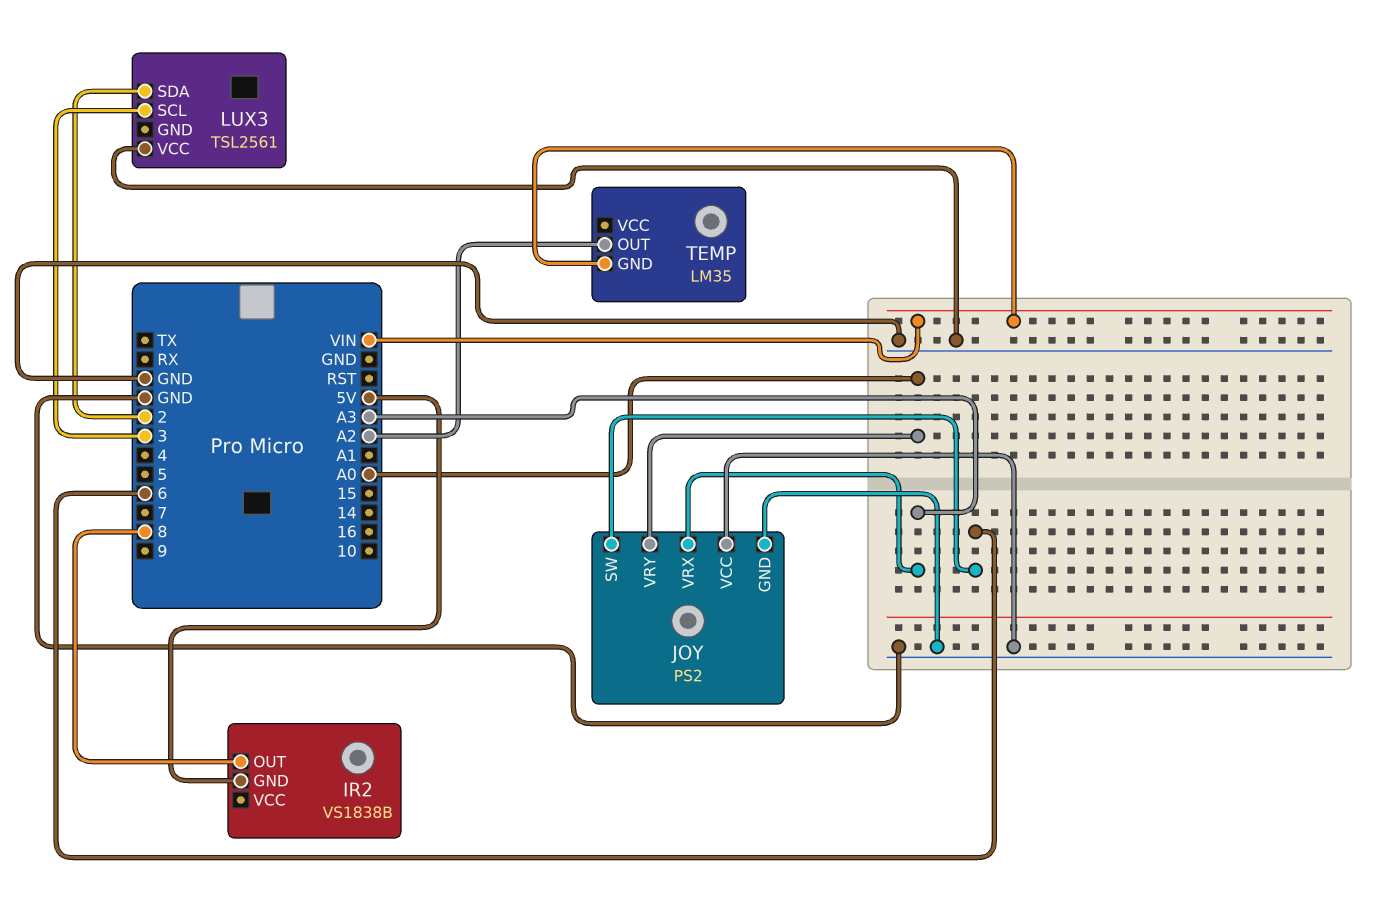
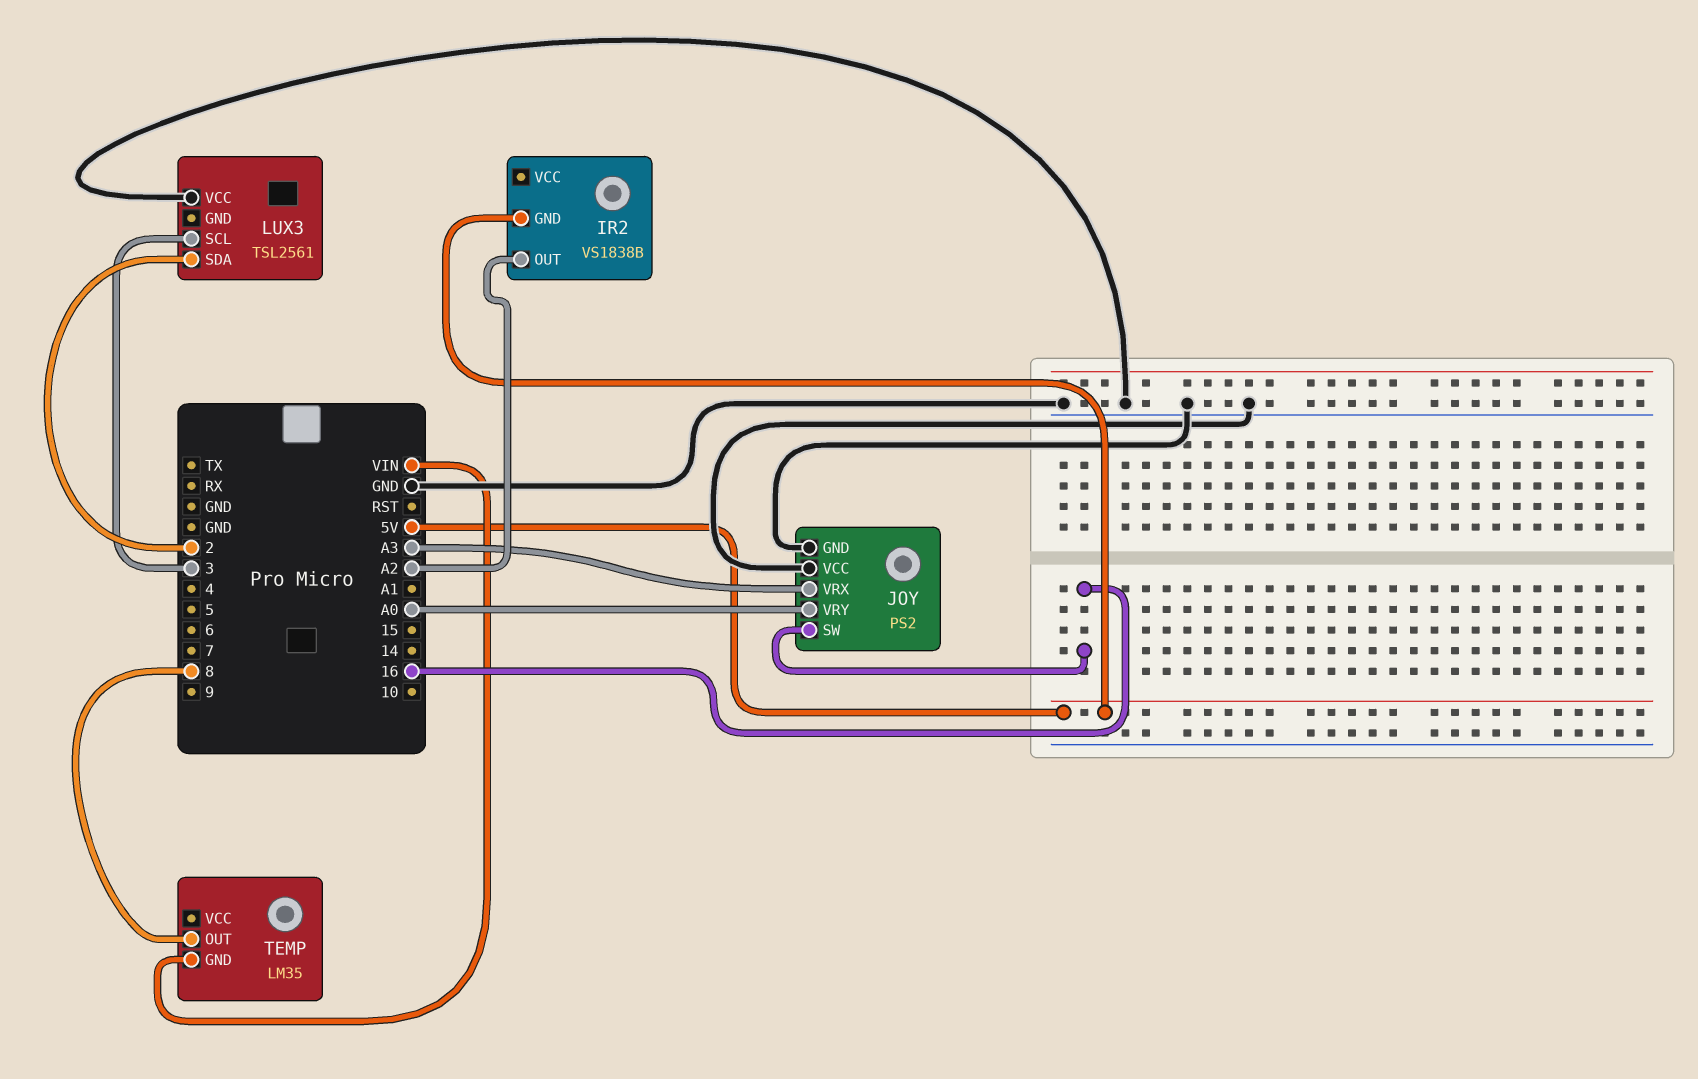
IR2 pin OUT: 8 -> A2
JOY pin SW: 6 -> 16
TEMP pin OUT: A2 -> 8

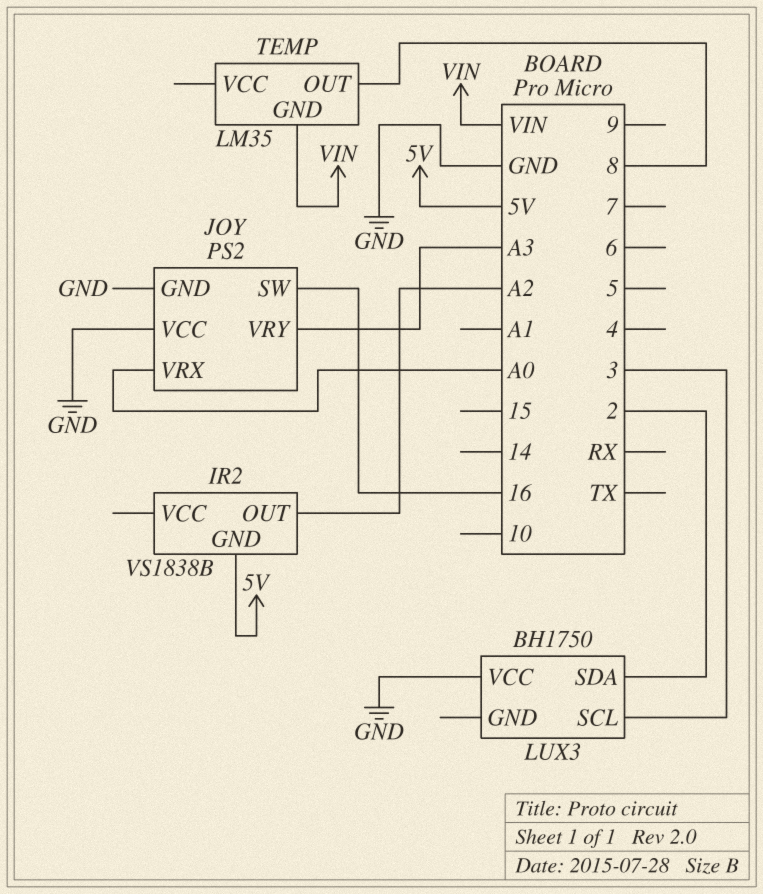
JOY pin VRX: A3 -> A0
JOY pin VRY: A0 -> A3
LUX3: TSL2561 -> BH1750

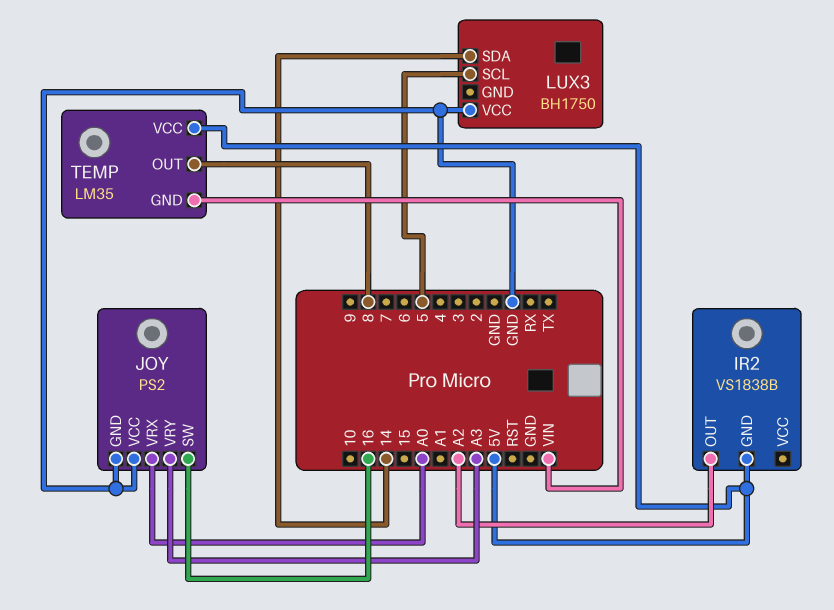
LUX3 pin SCL: 3 -> 5
LUX3 pin SDA: 2 -> 14
TEMP pin VCC: none -> 5V

